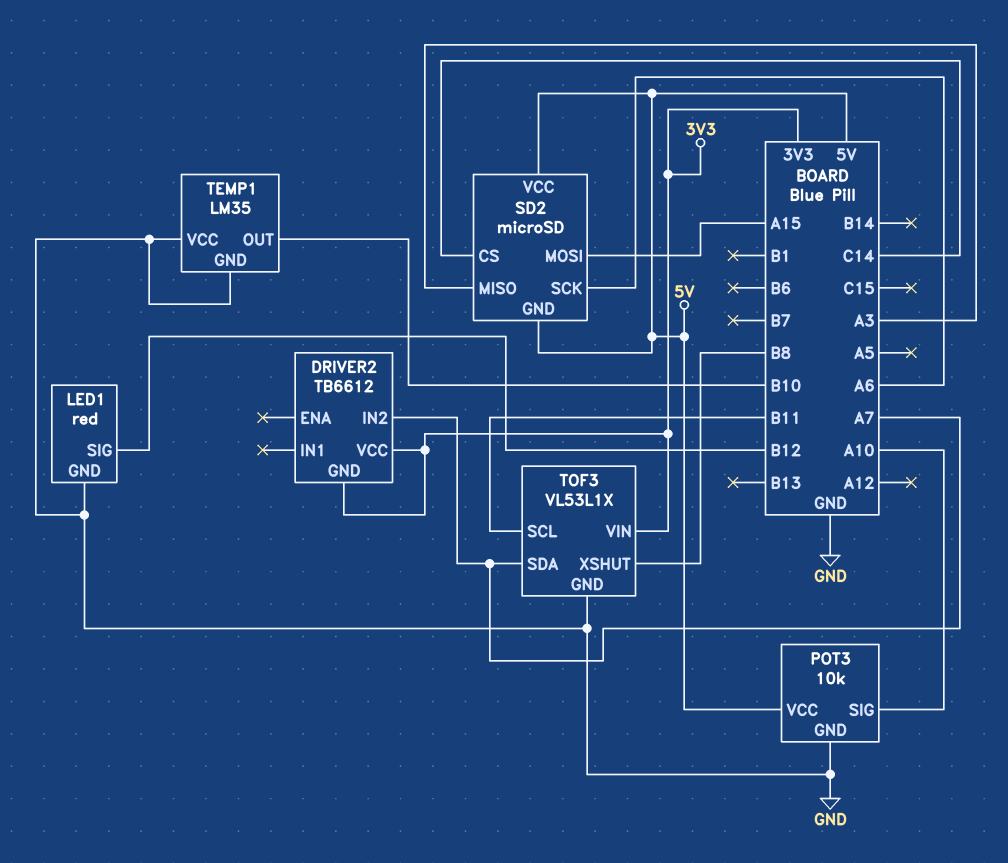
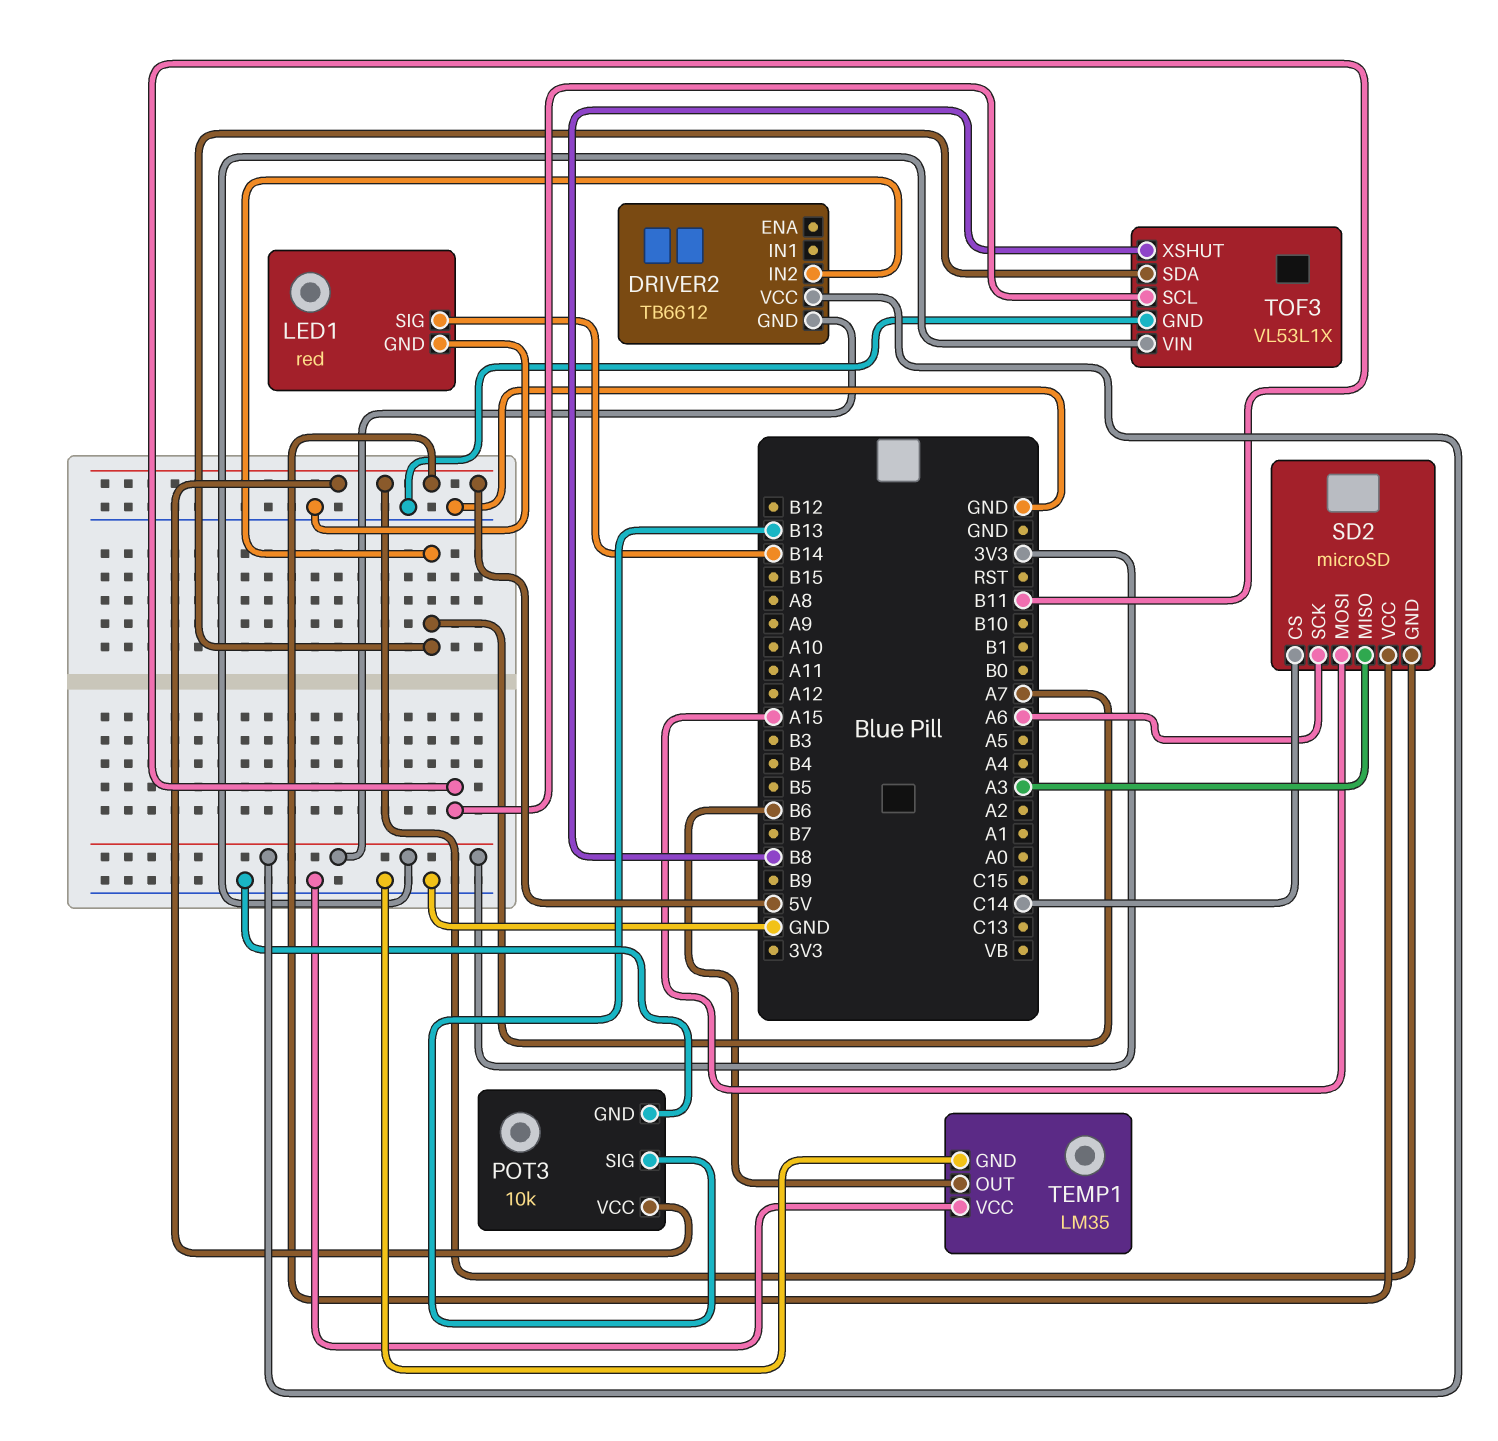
LED1 pin SIG: B12 -> B14
POT3 pin SIG: A10 -> B13
TEMP1 pin OUT: B10 -> B6

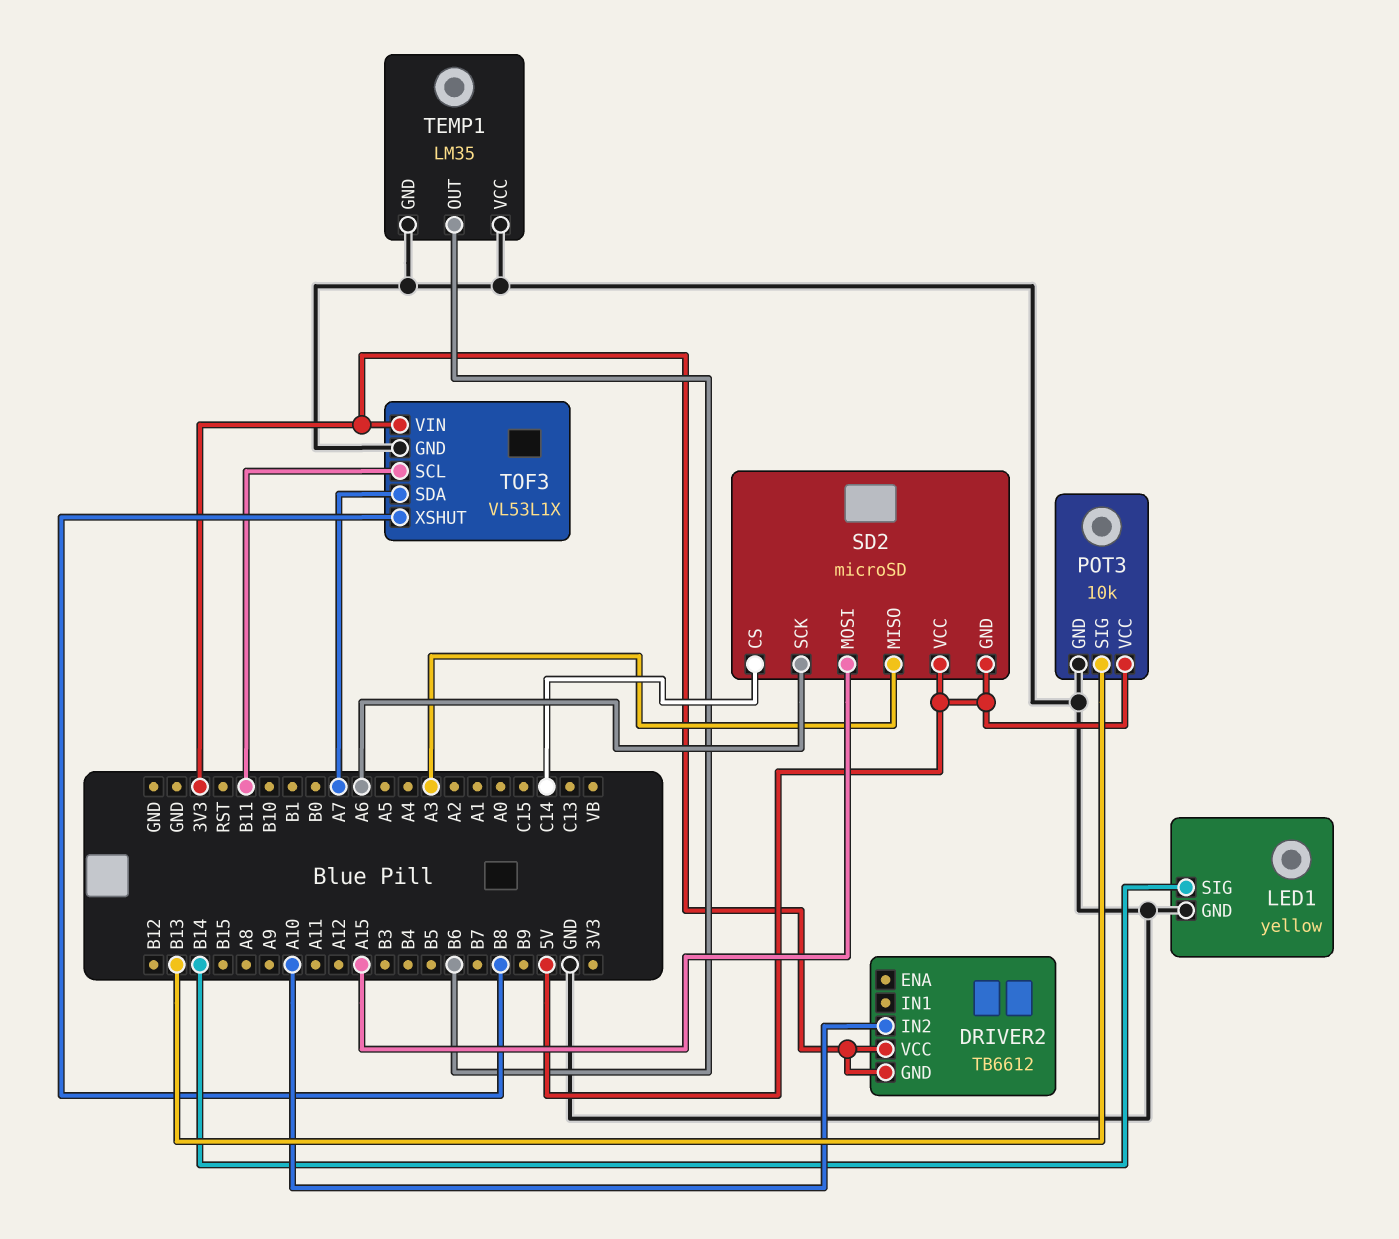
DRIVER2 pin IN2: A7 -> A10
LED1: red -> yellow

